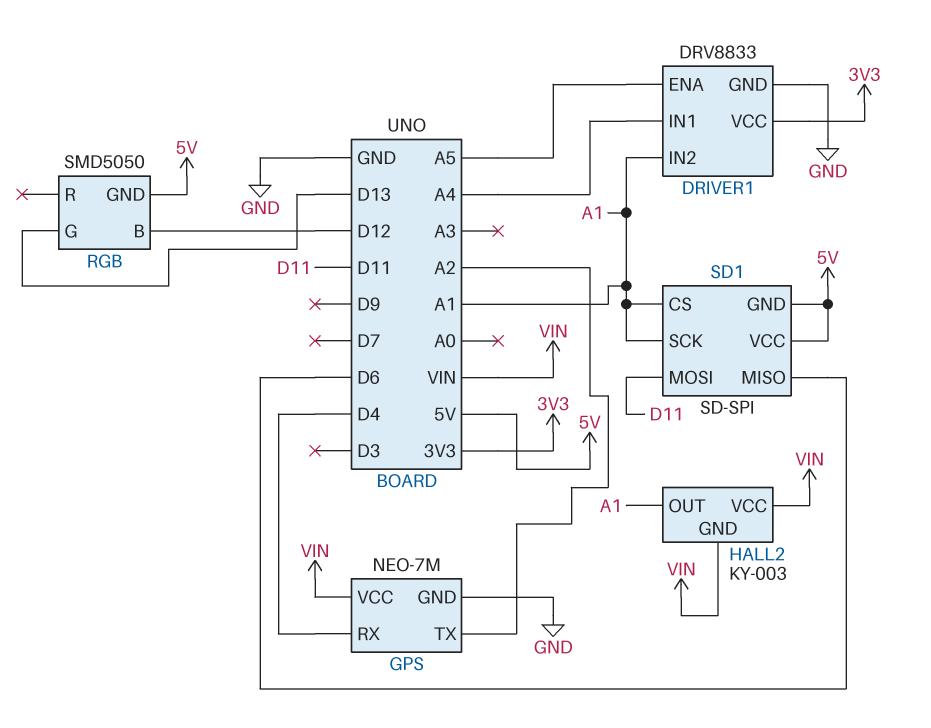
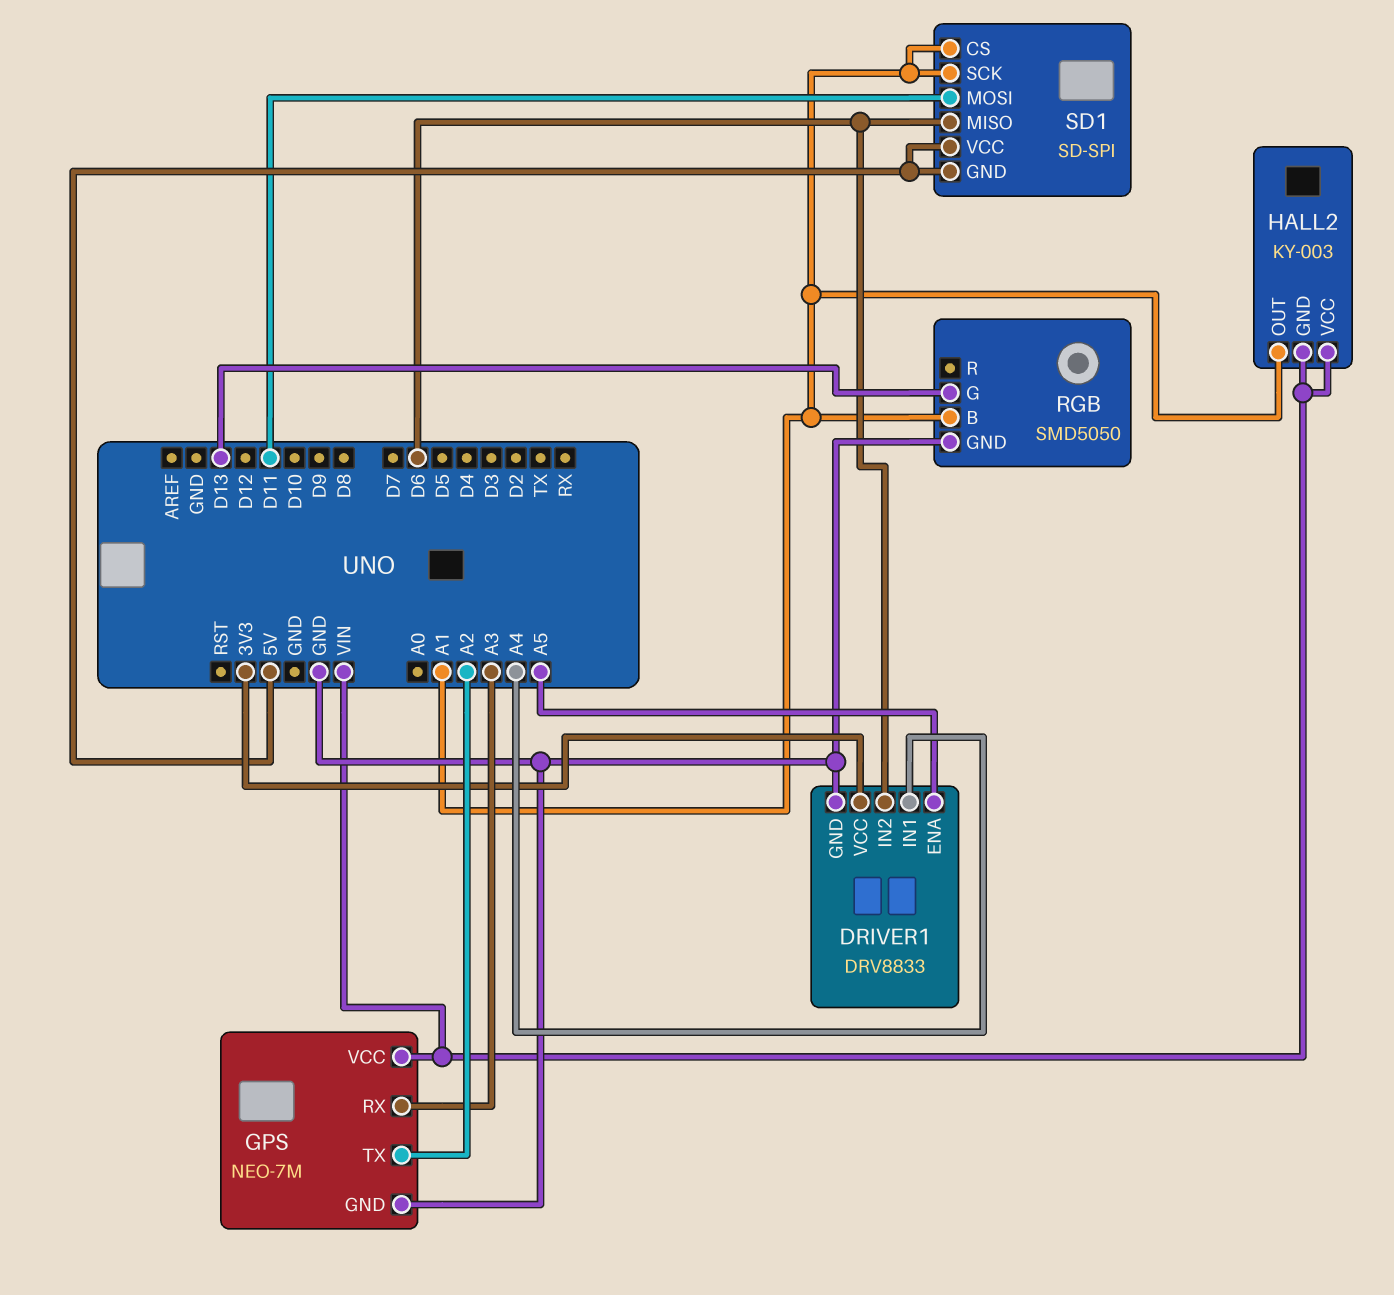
DRIVER1 pin IN2: A1 -> D6
GPS pin RX: D4 -> A3
RGB pin B: D12 -> A1
RGB pin GND: 5V -> GND

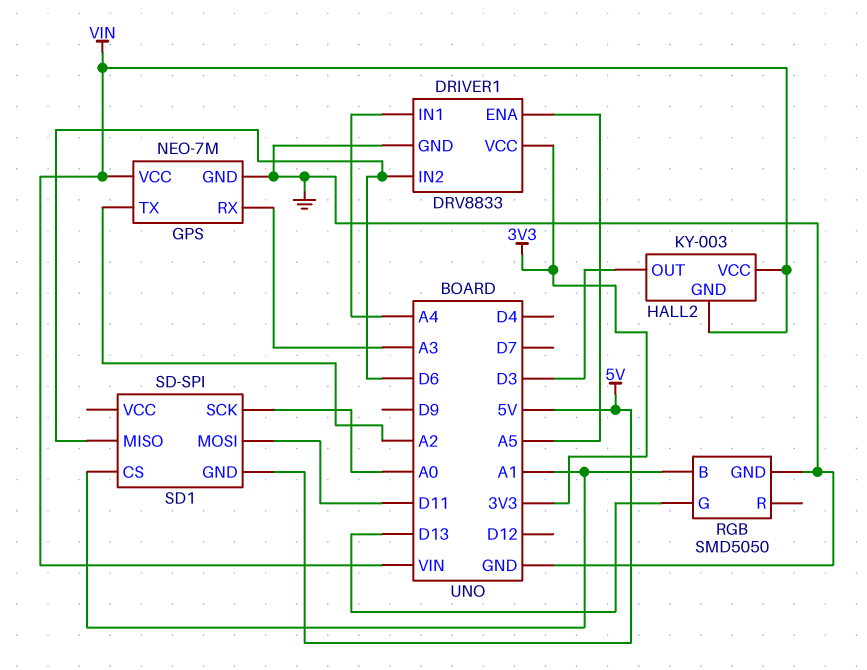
HALL2 pin OUT: A1 -> D3
SD1 pin SCK: A1 -> A0
SD1 pin VCC: 5V -> none

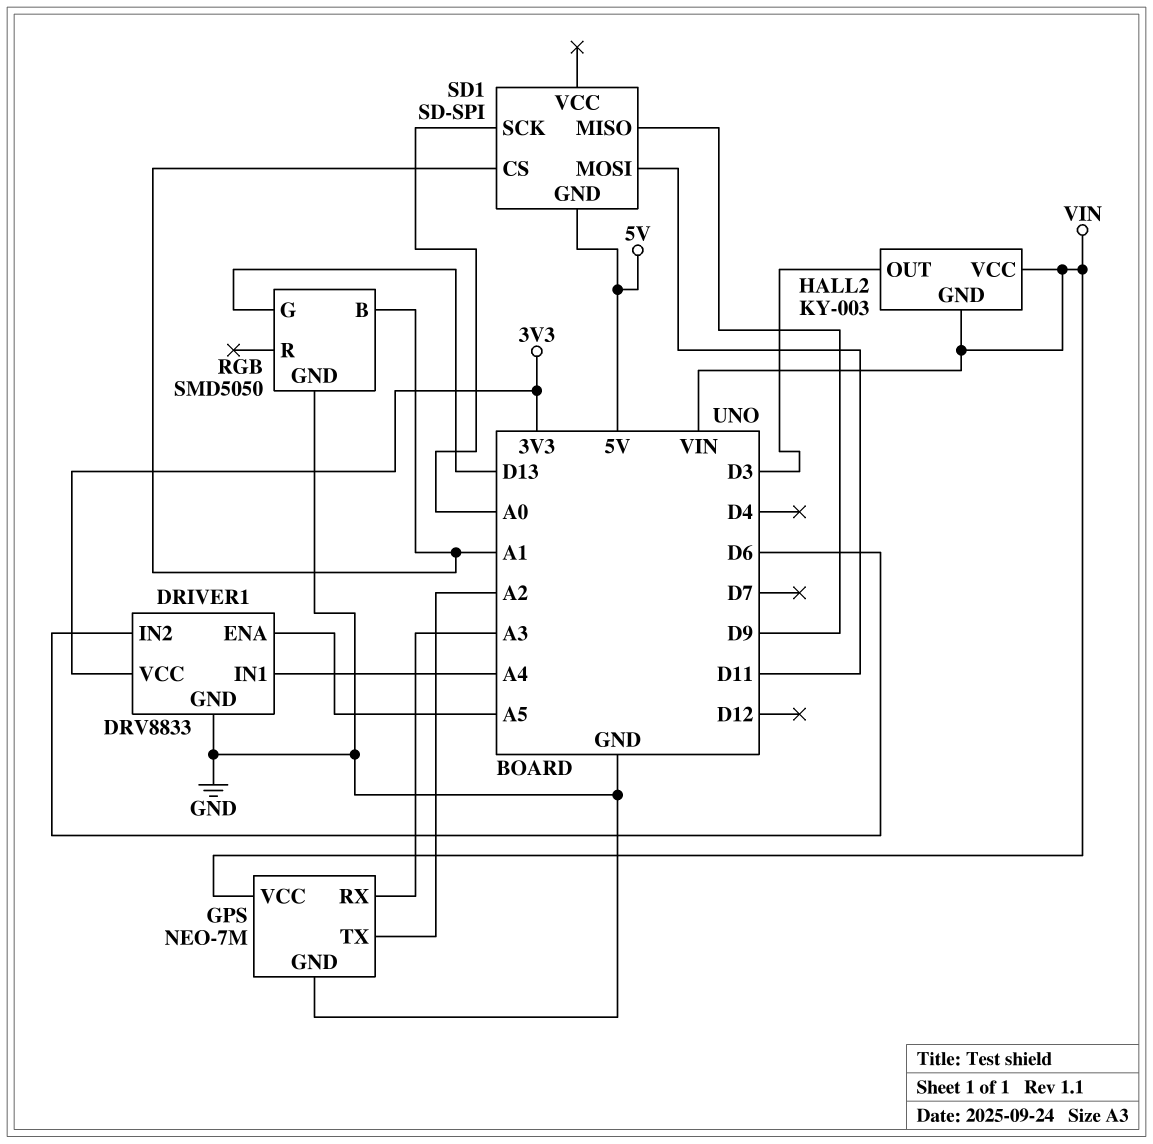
SD1 pin MISO: D6 -> D9

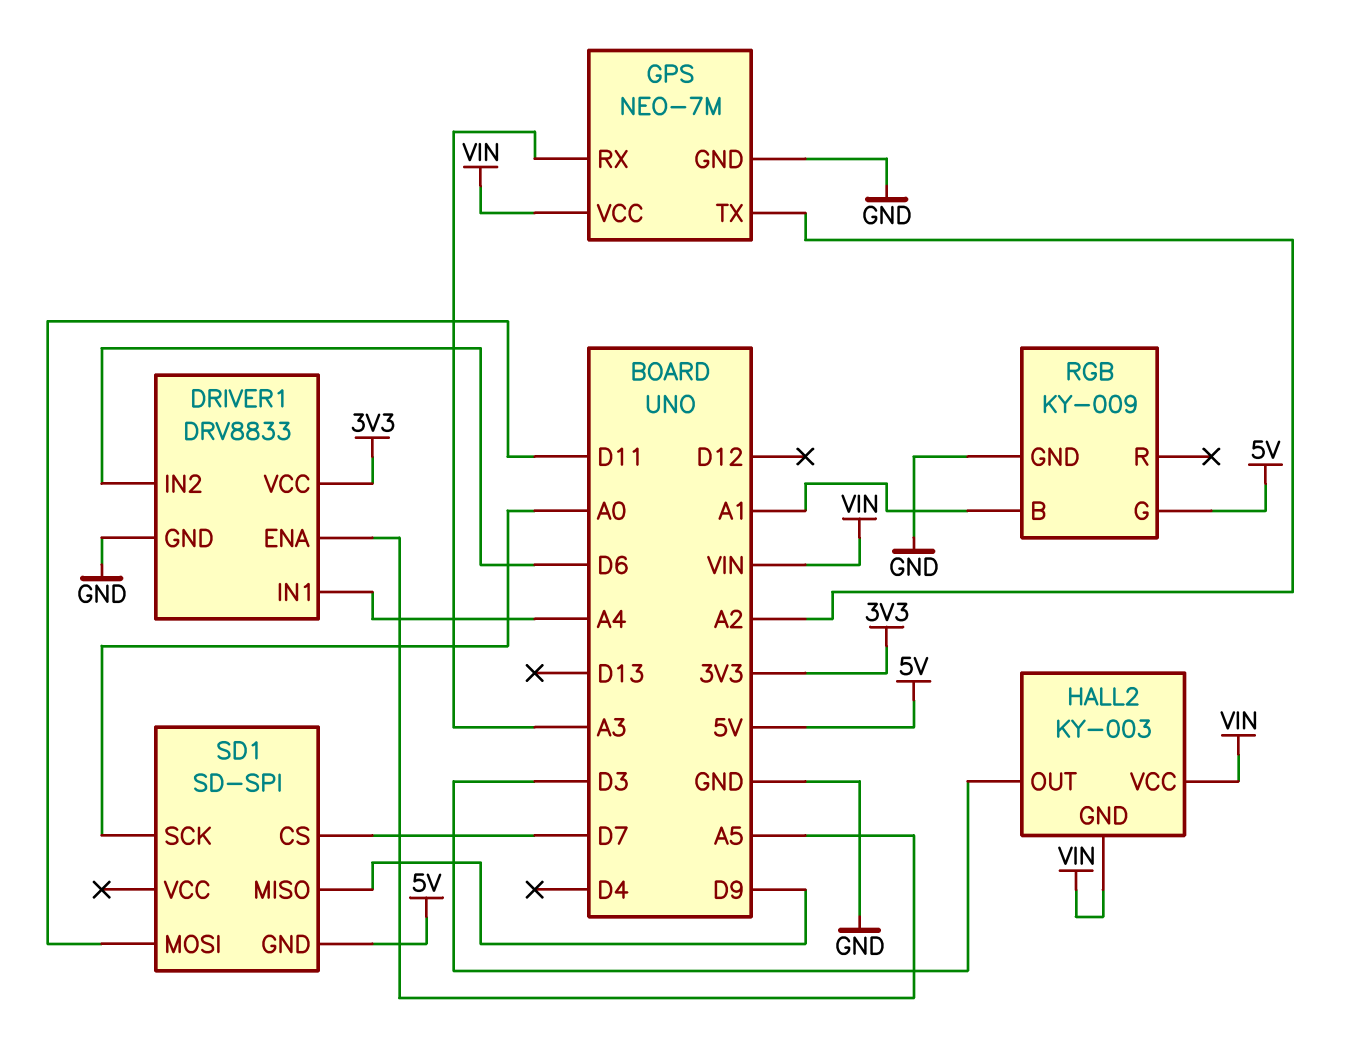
RGB: SMD5050 -> KY-009
RGB pin G: D13 -> 5V
SD1 pin CS: A1 -> D7

